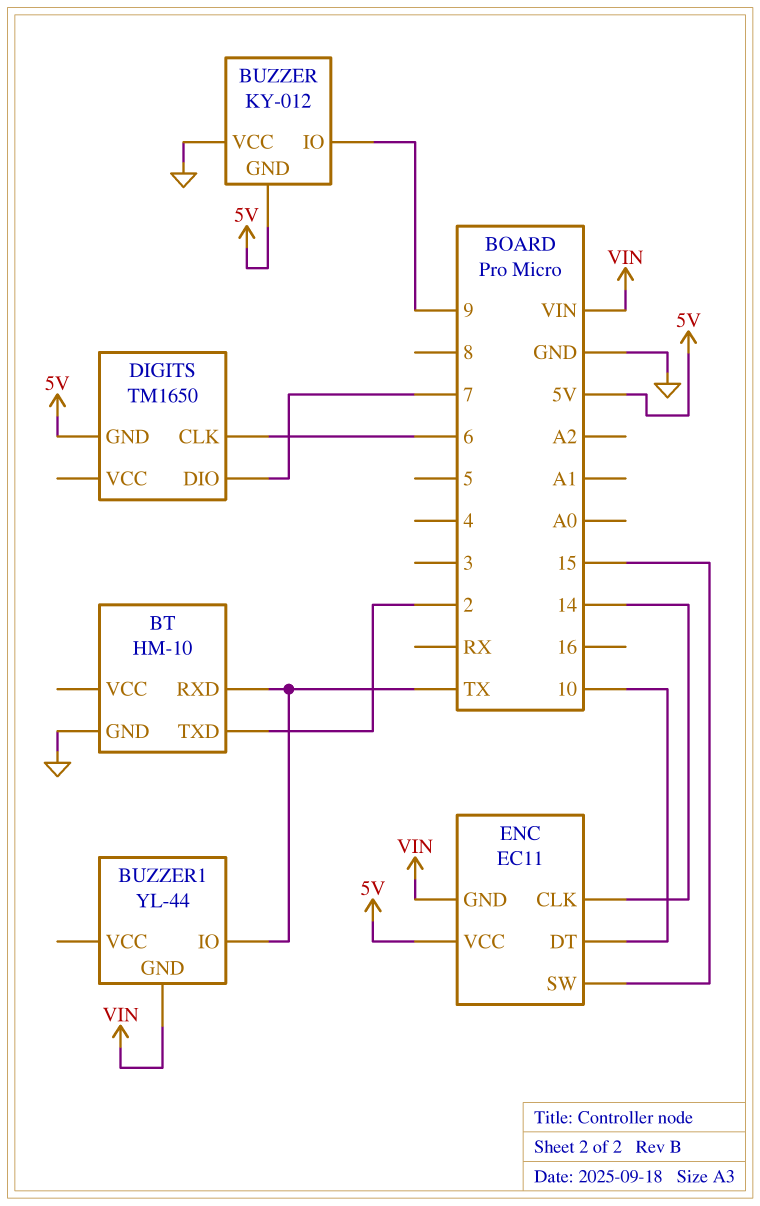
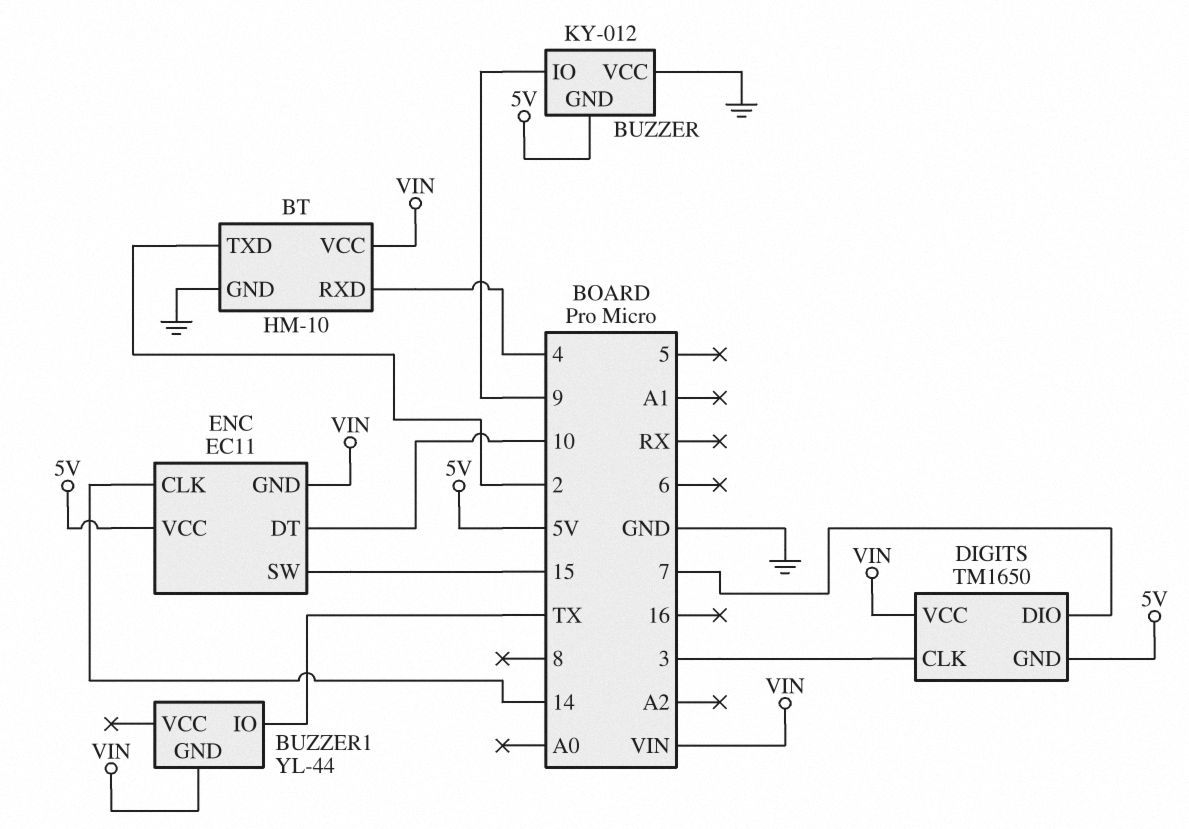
BT pin RXD: TX -> 4
BT pin VCC: none -> VIN
DIGITS pin CLK: 6 -> 3
DIGITS pin VCC: none -> VIN

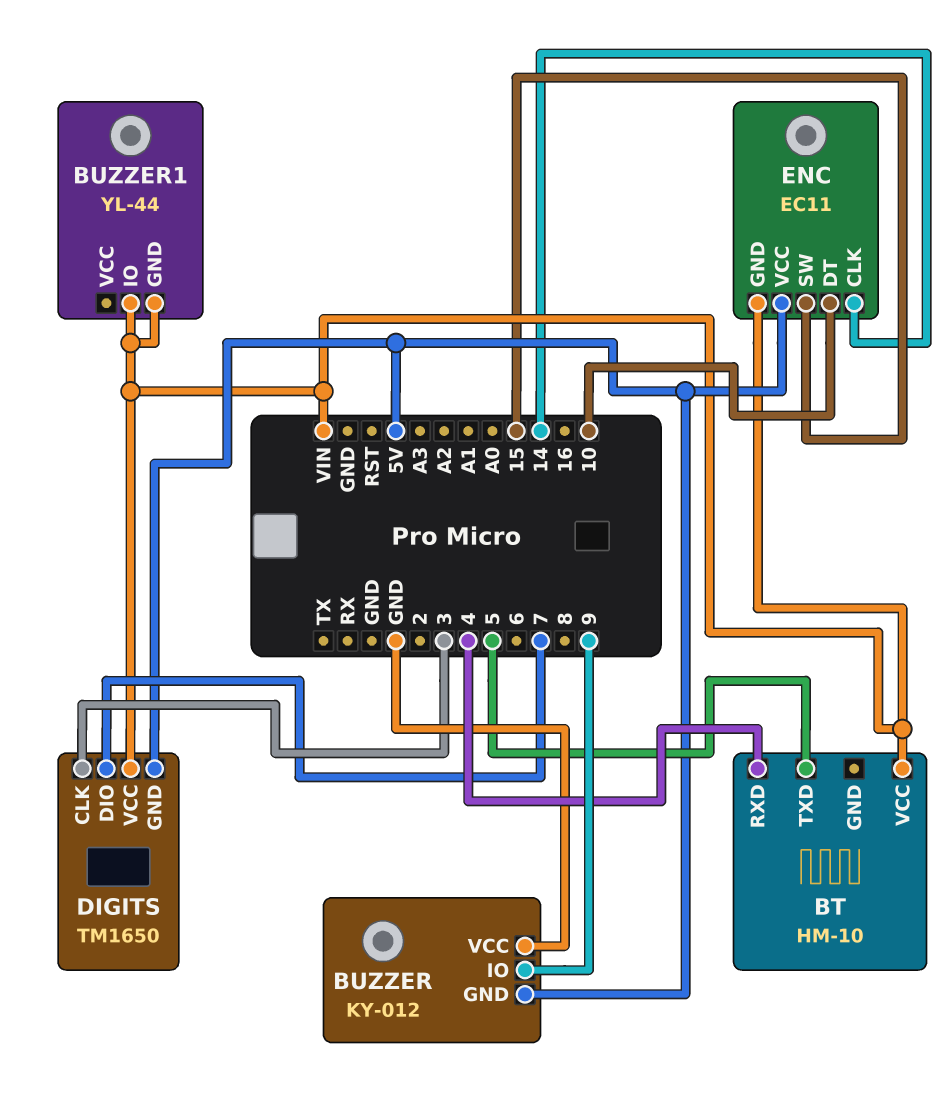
BT pin GND: GND -> none
BT pin TXD: 2 -> 5
BUZZER1 pin IO: TX -> VIN

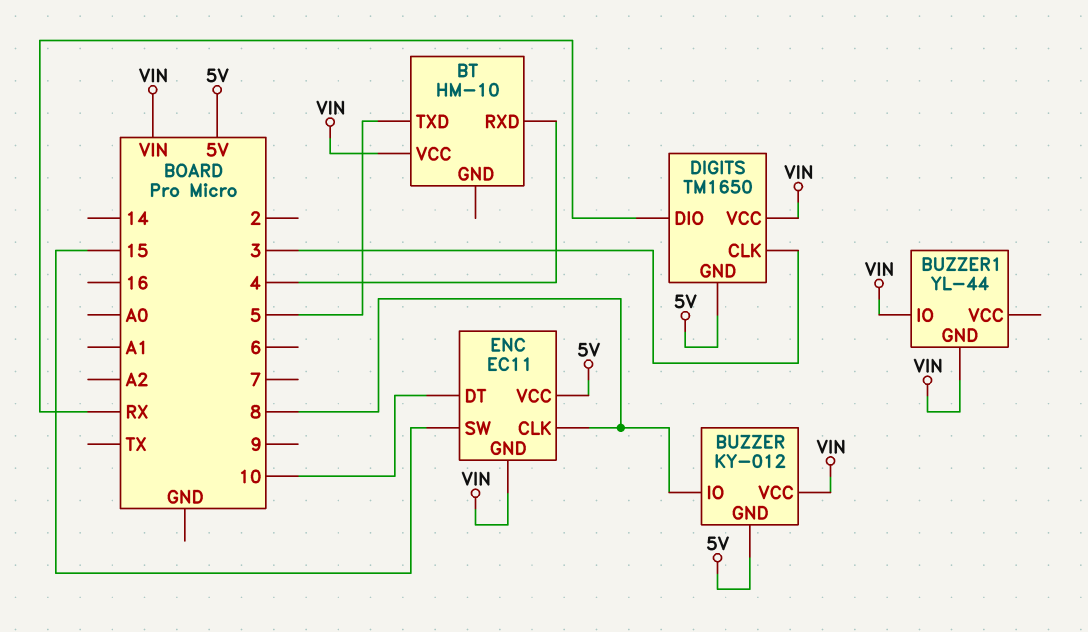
BUZZER pin IO: 9 -> 8
BUZZER pin VCC: GND -> VIN
DIGITS pin DIO: 7 -> RX
ENC pin CLK: 14 -> 8

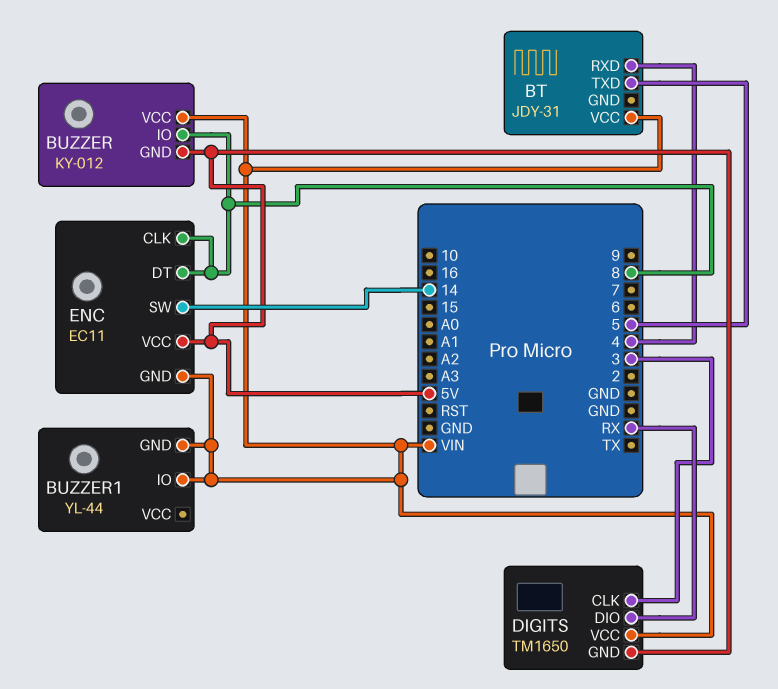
BT: HM-10 -> JDY-31
ENC pin DT: 10 -> 8
ENC pin SW: 15 -> 14

